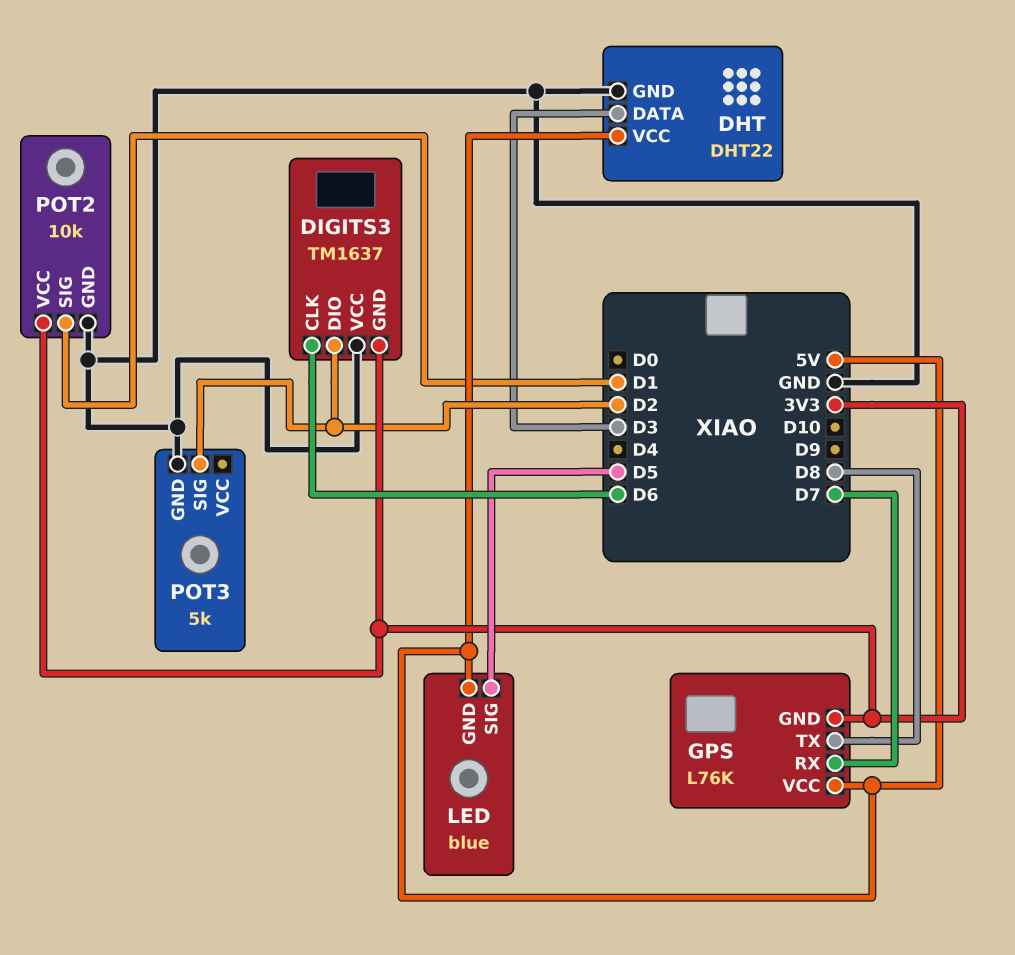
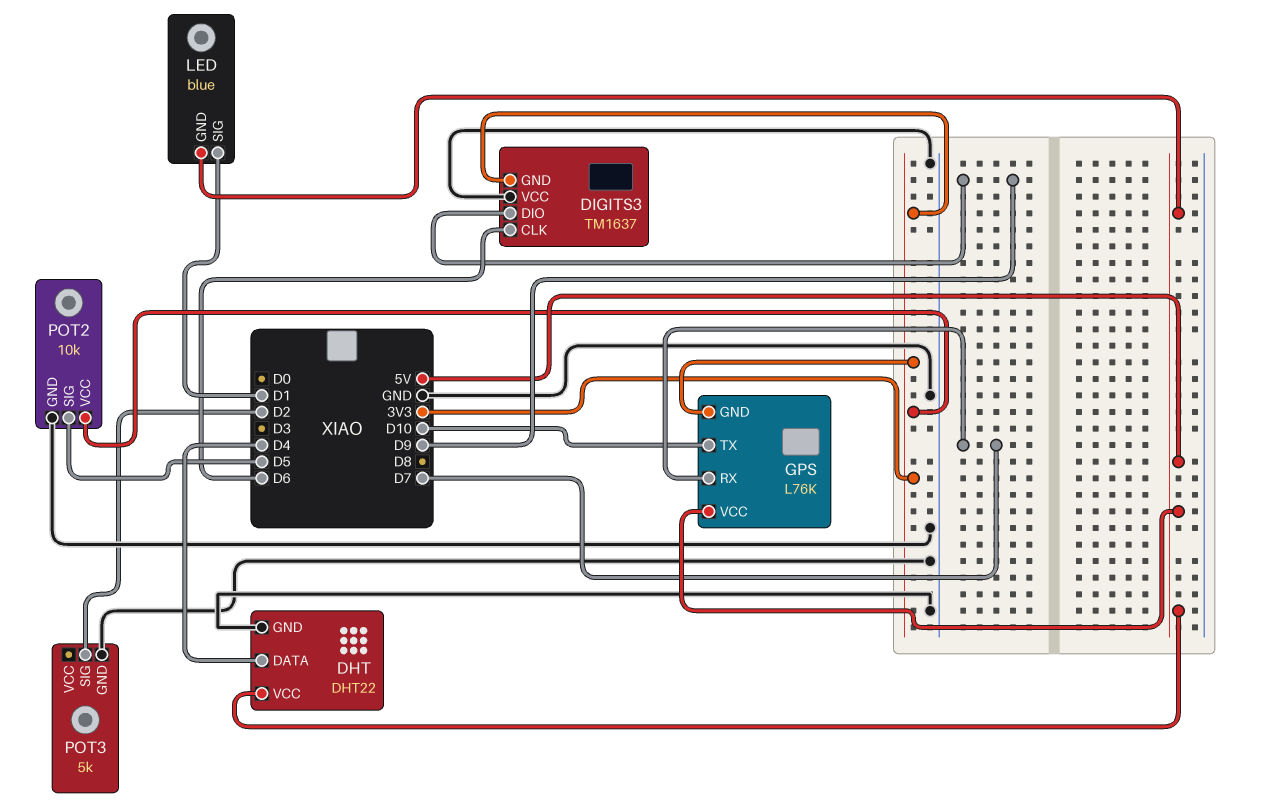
DHT pin DATA: D3 -> D4
DIGITS3 pin DIO: D2 -> D9
GPS pin TX: D8 -> D10
LED pin SIG: D5 -> D1
POT2 pin SIG: D1 -> D5

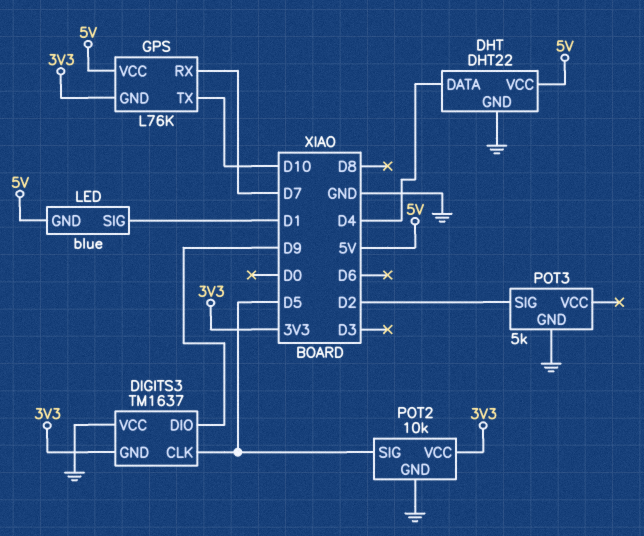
DIGITS3 pin CLK: D6 -> D5

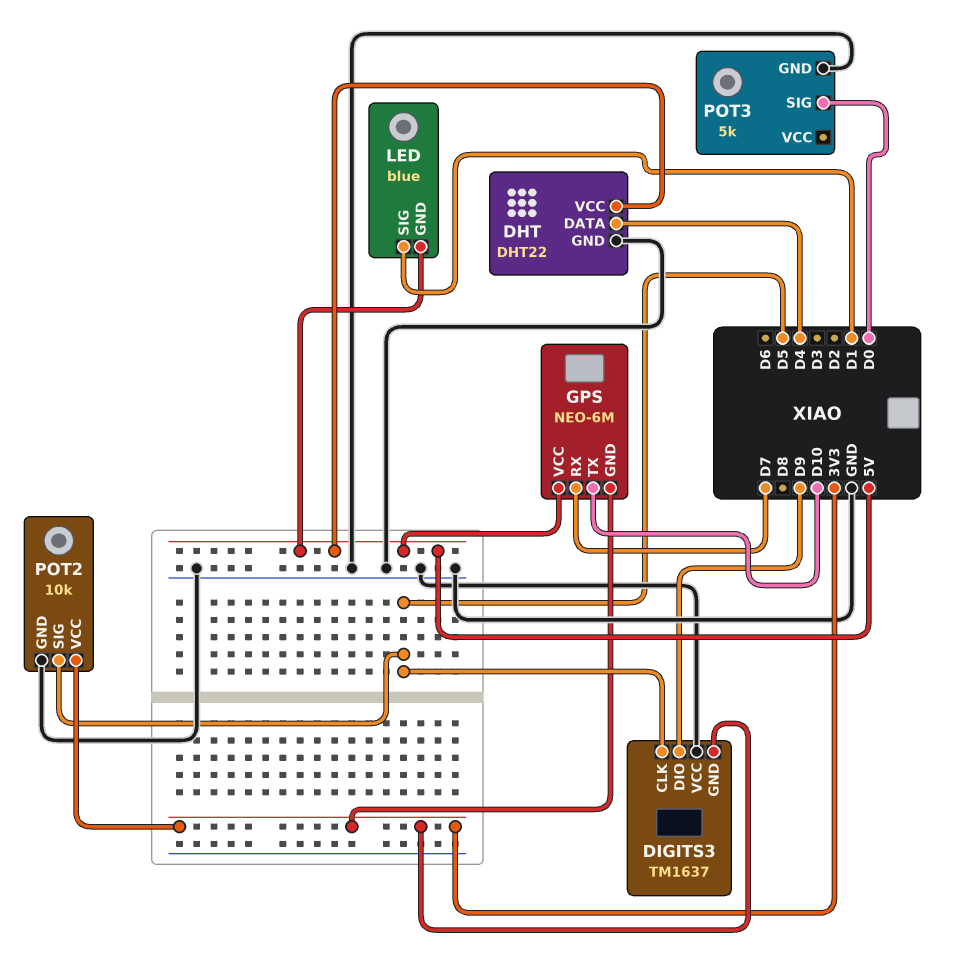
GPS: L76K -> NEO-6M
POT3 pin SIG: D2 -> D0

